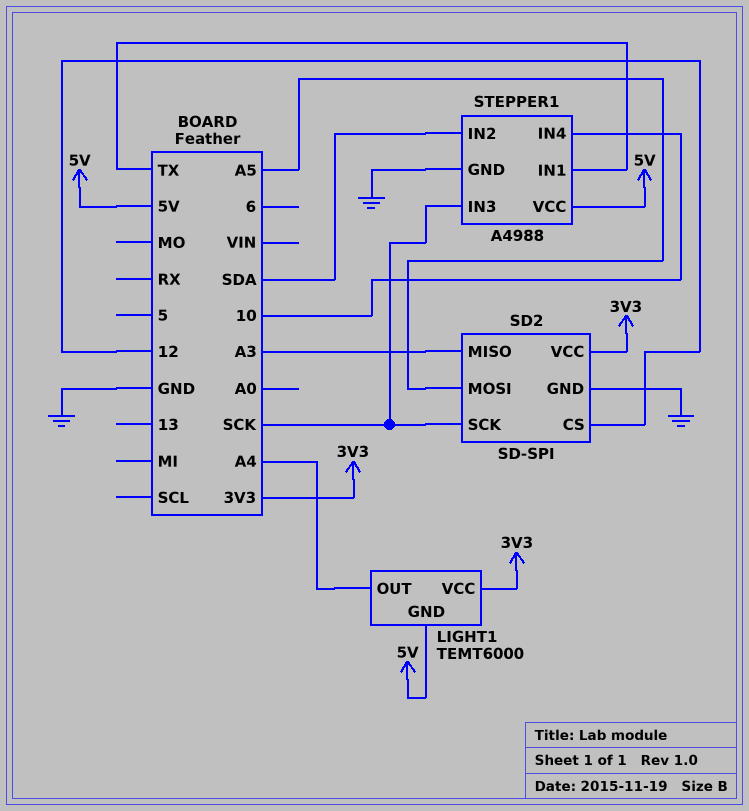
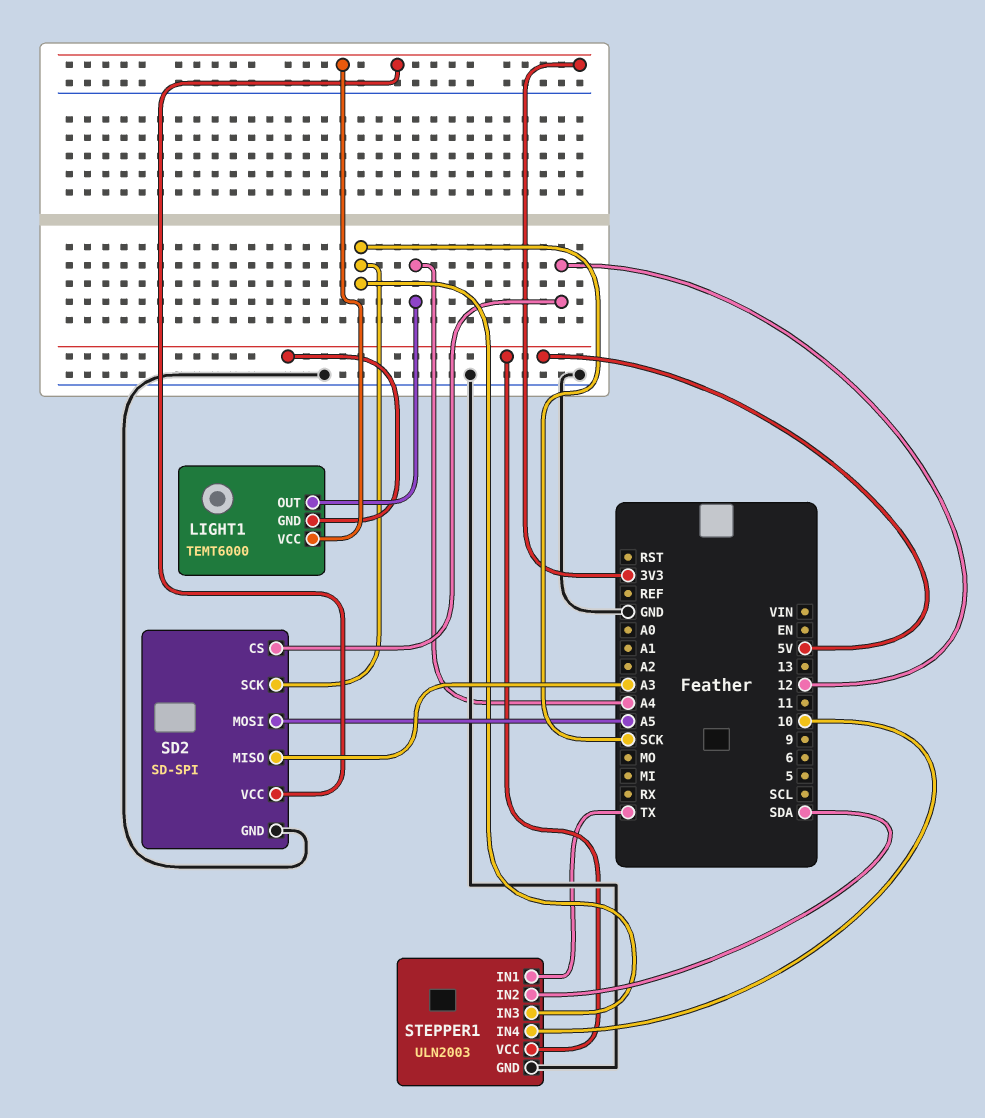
STEPPER1: A4988 -> ULN2003

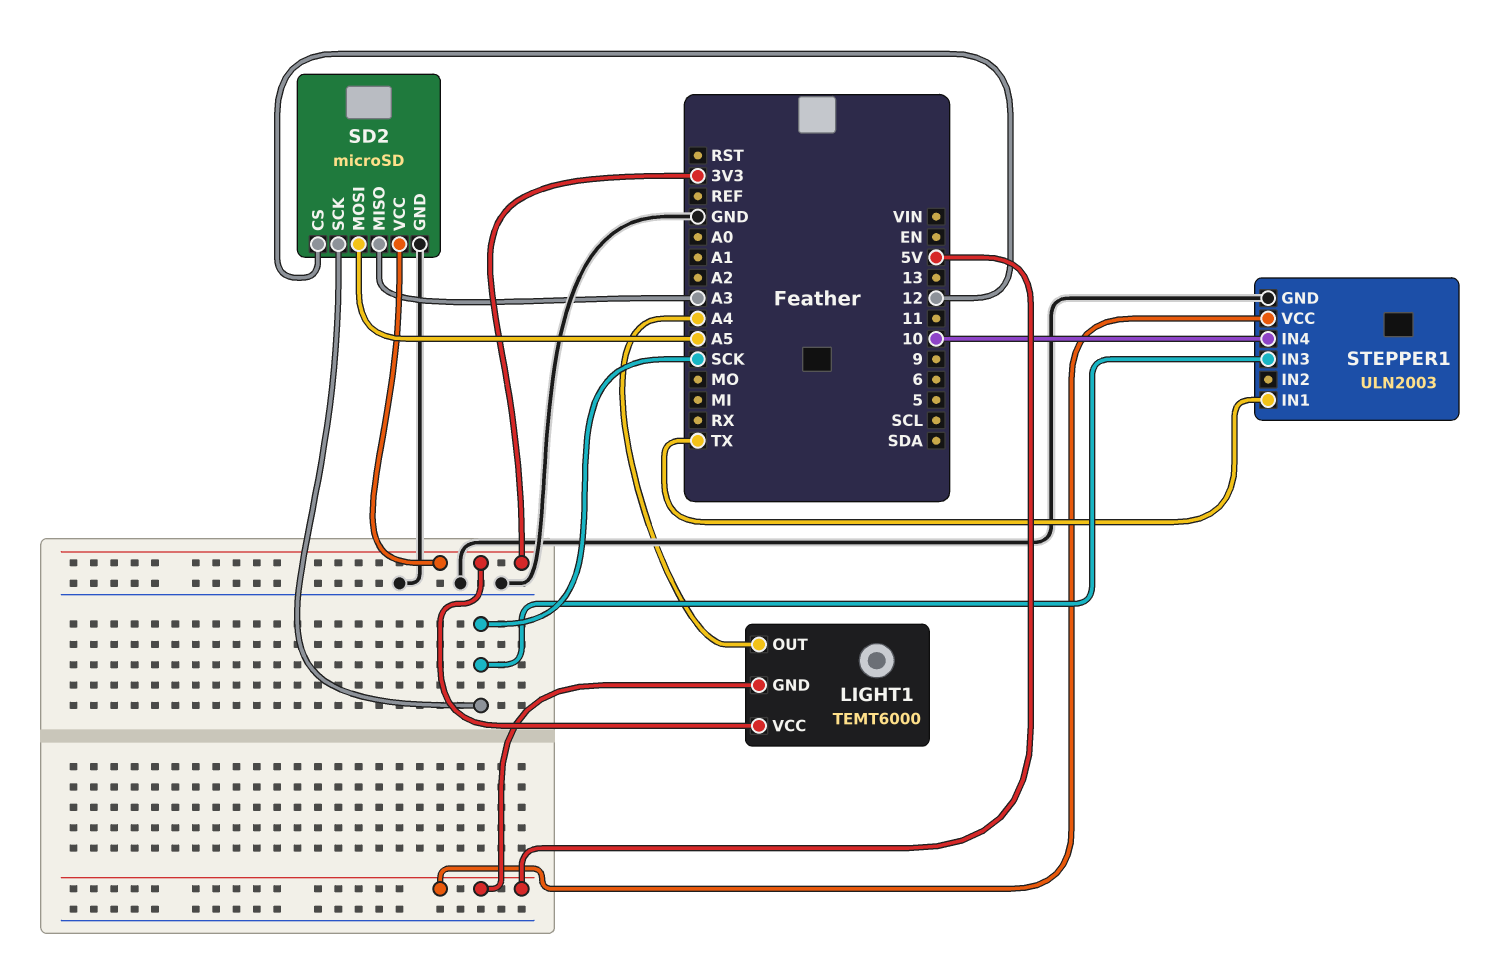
SD2: SD-SPI -> microSD
STEPPER1 pin IN2: SDA -> none

